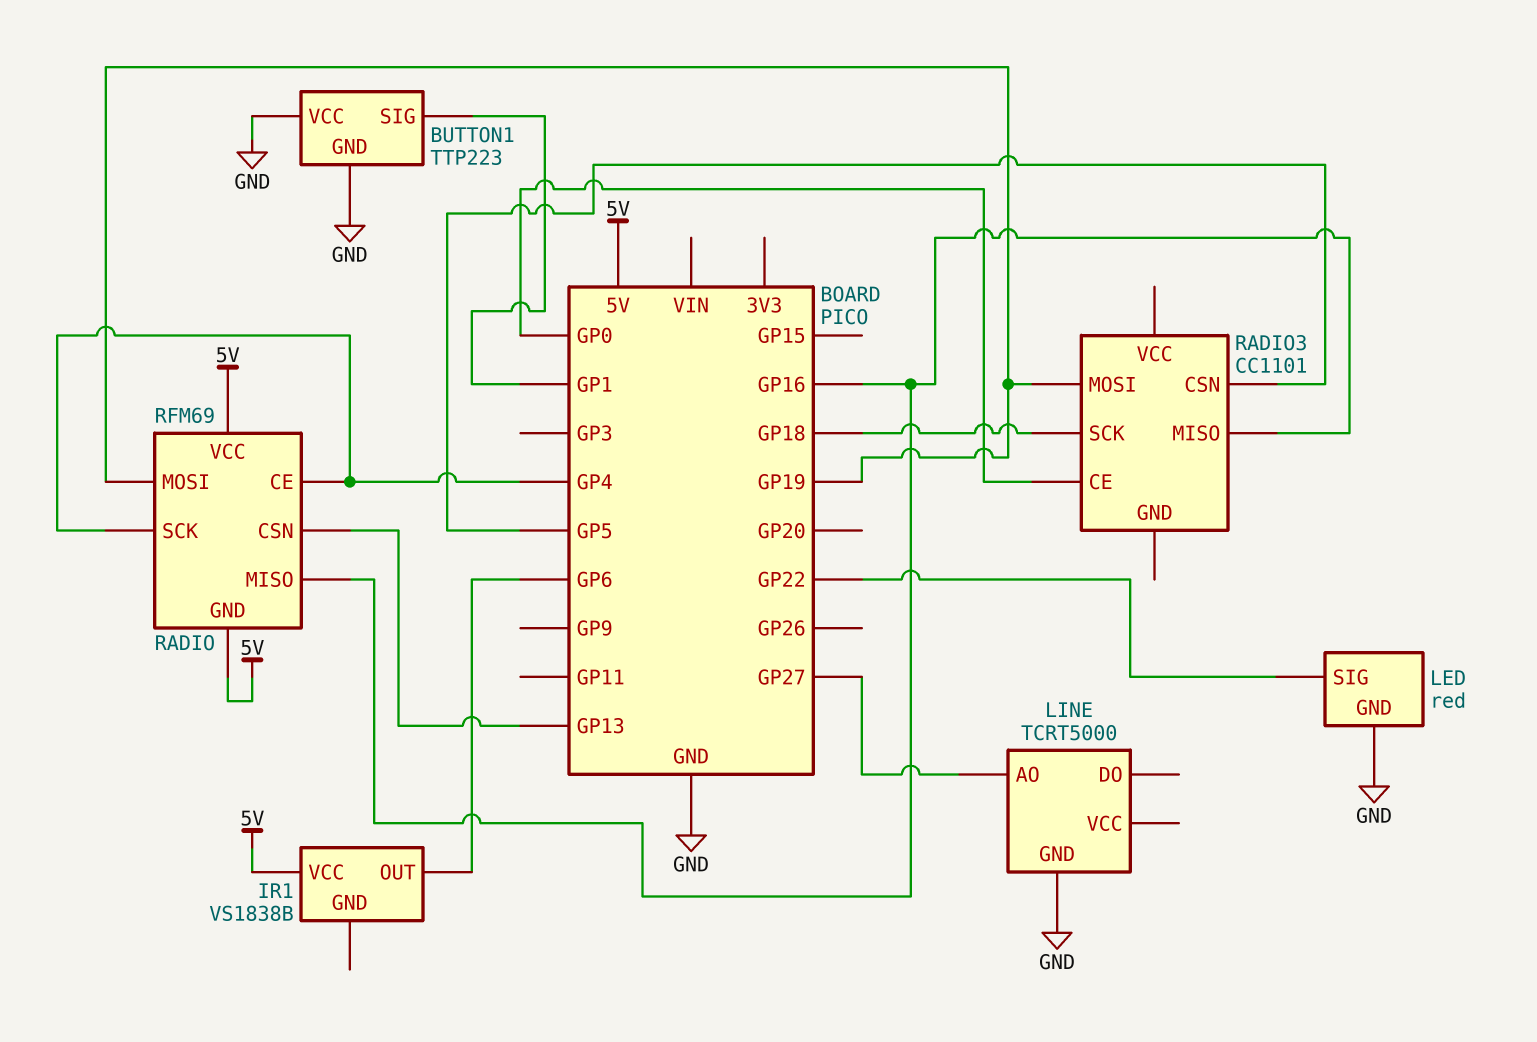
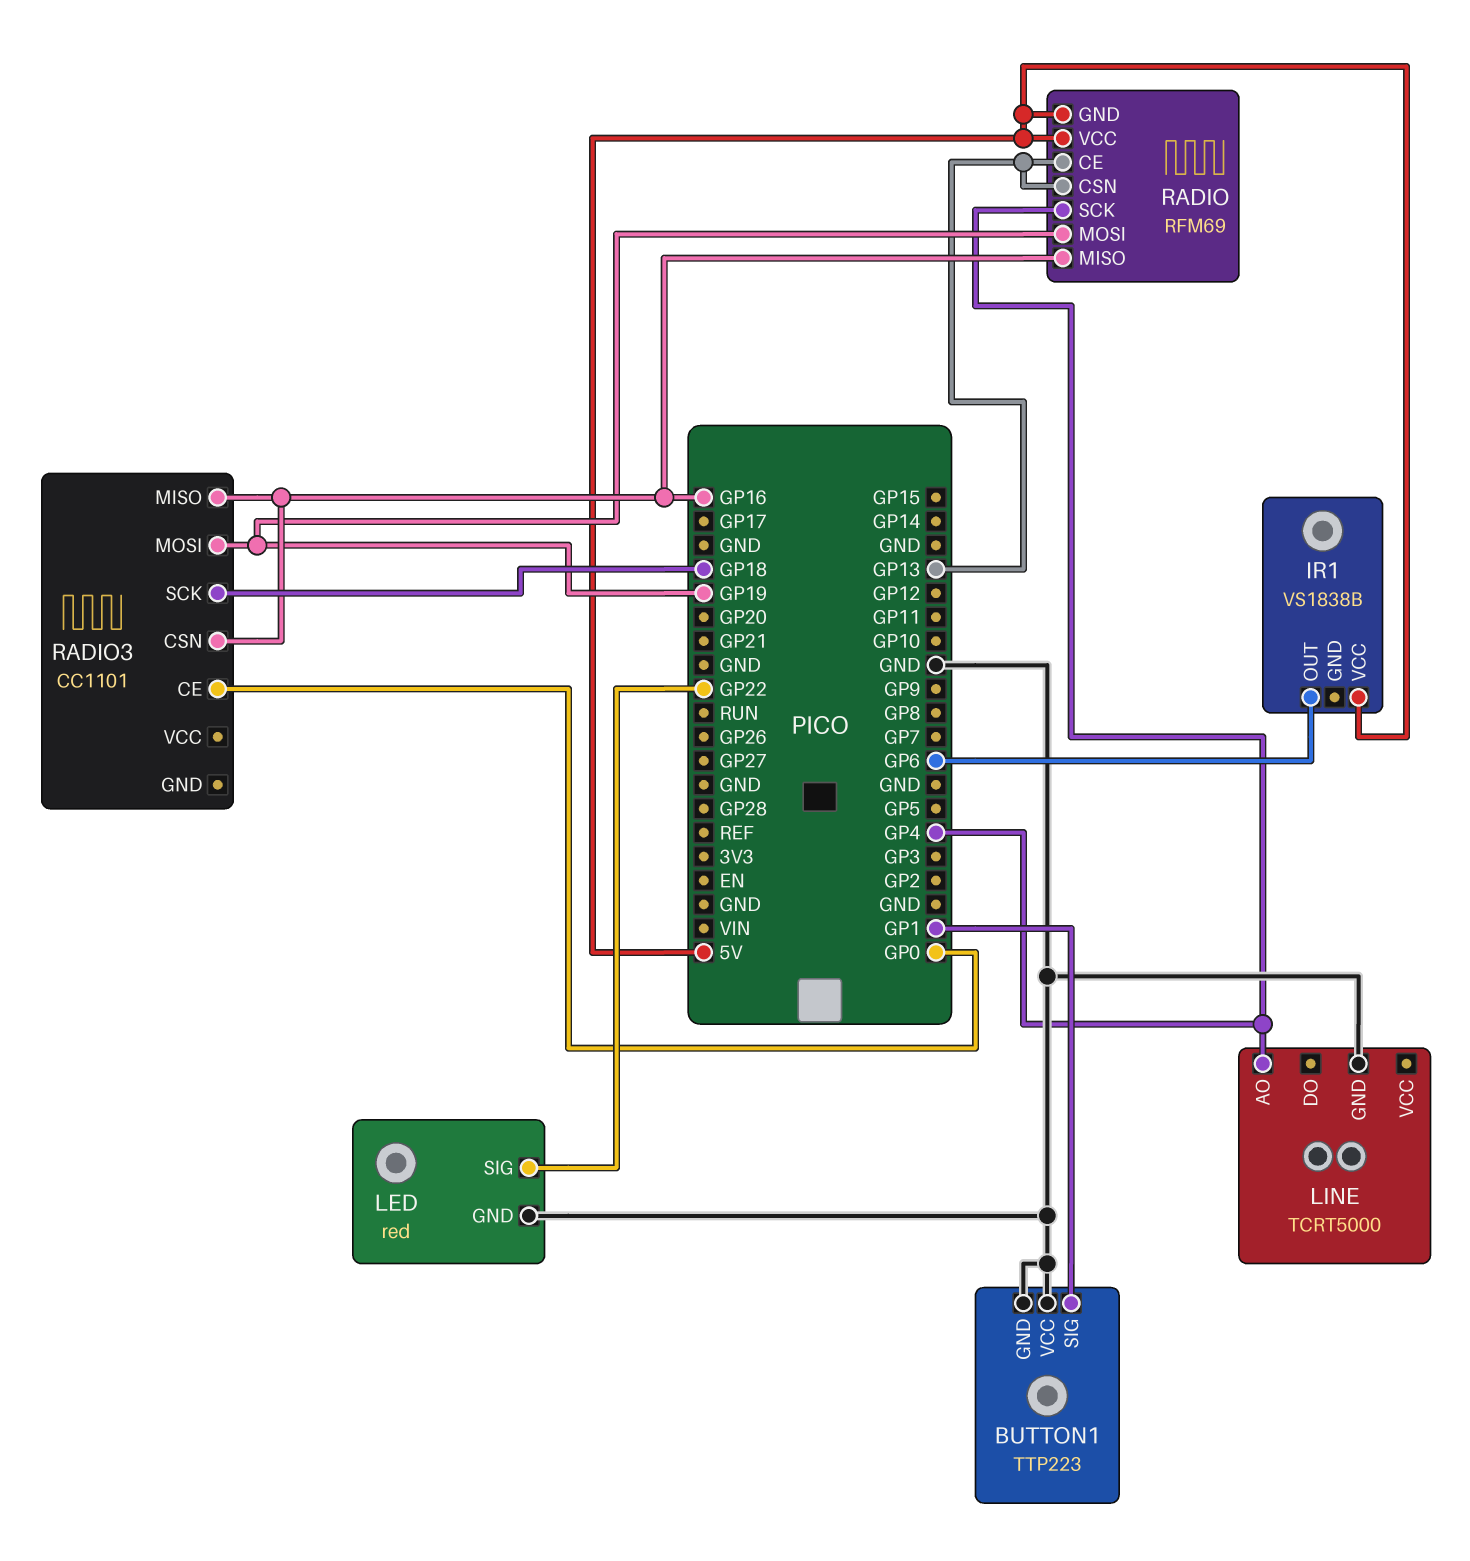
LINE pin AO: GP27 -> GP4
RADIO pin CE: GP4 -> GP13
RADIO3 pin CSN: GP5 -> GP16

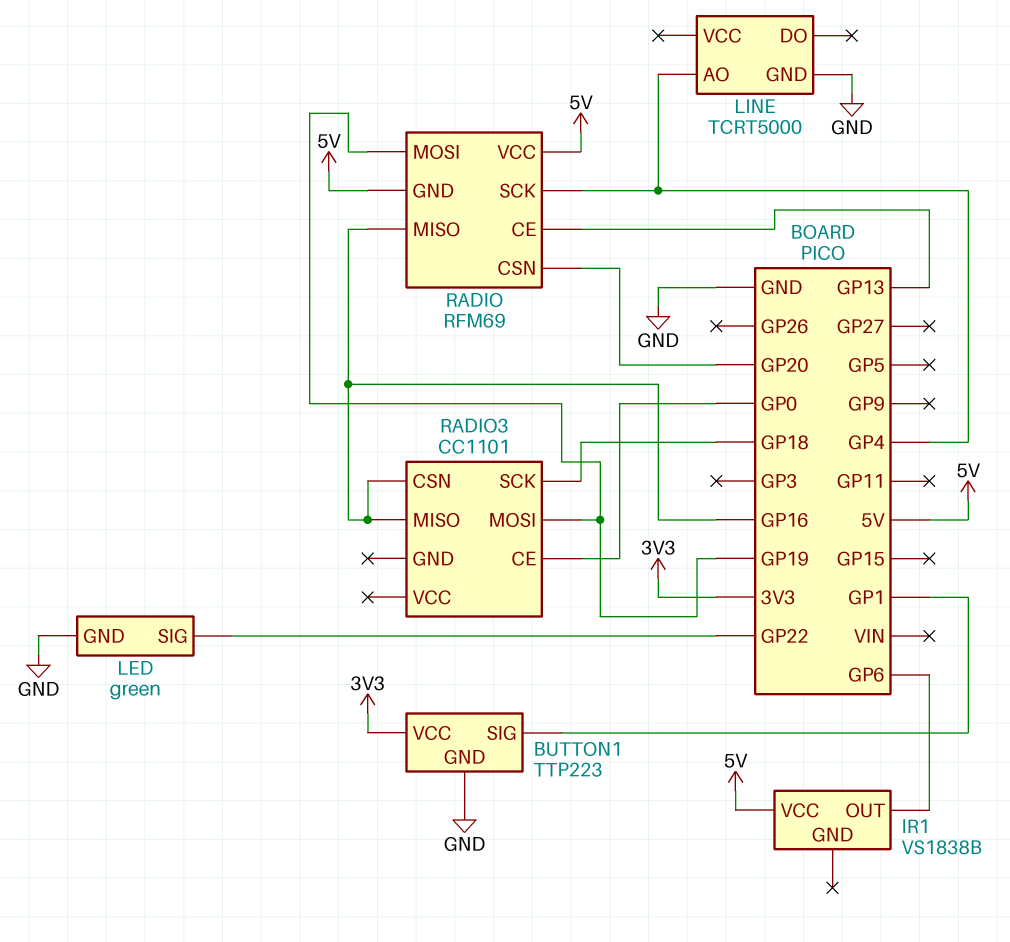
BUTTON1 pin VCC: GND -> 3V3
LED: red -> green
RADIO pin CSN: GP13 -> GP20

